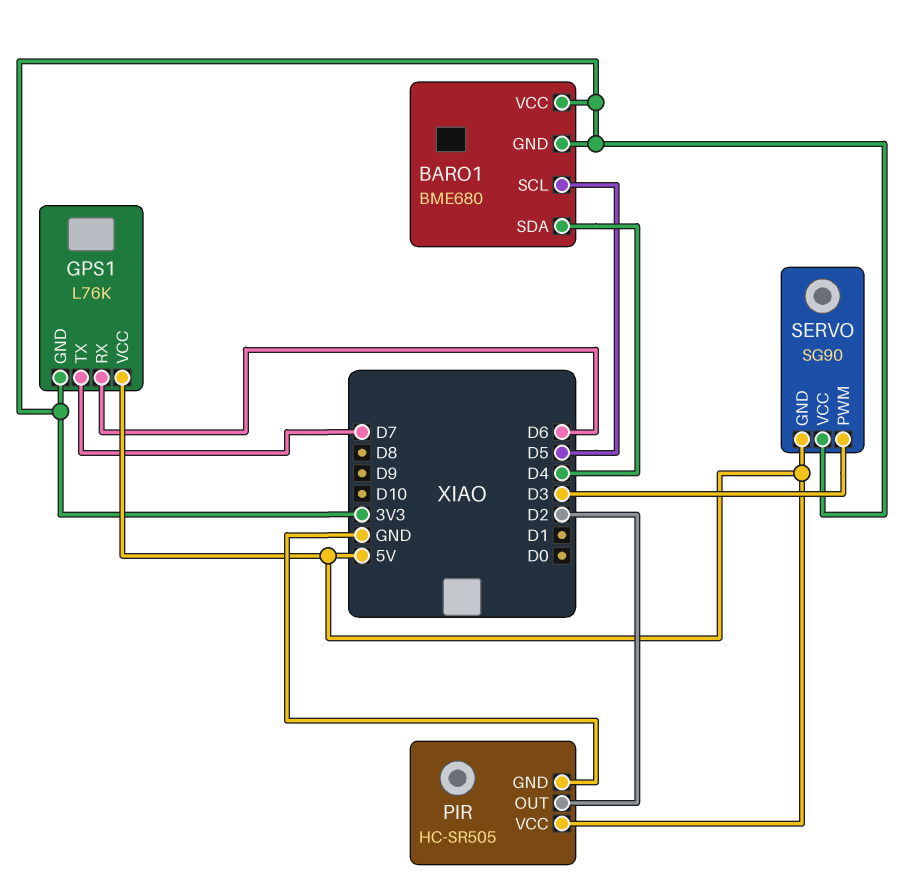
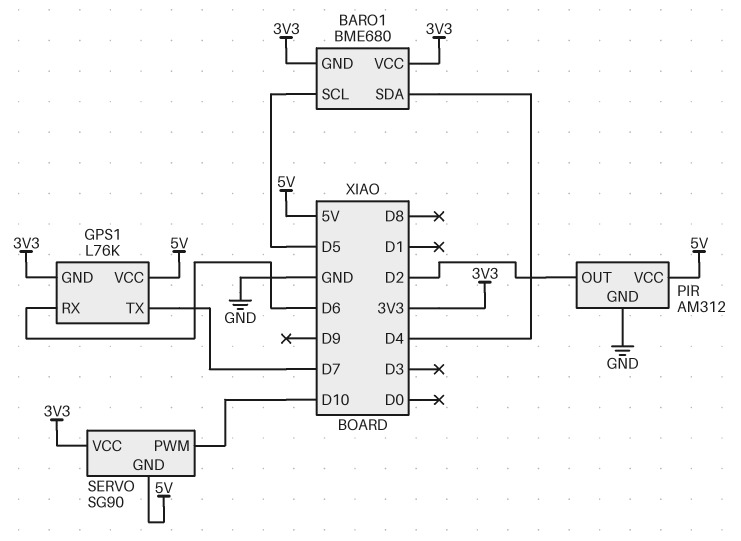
PIR: HC-SR505 -> AM312
SERVO pin PWM: D3 -> D10

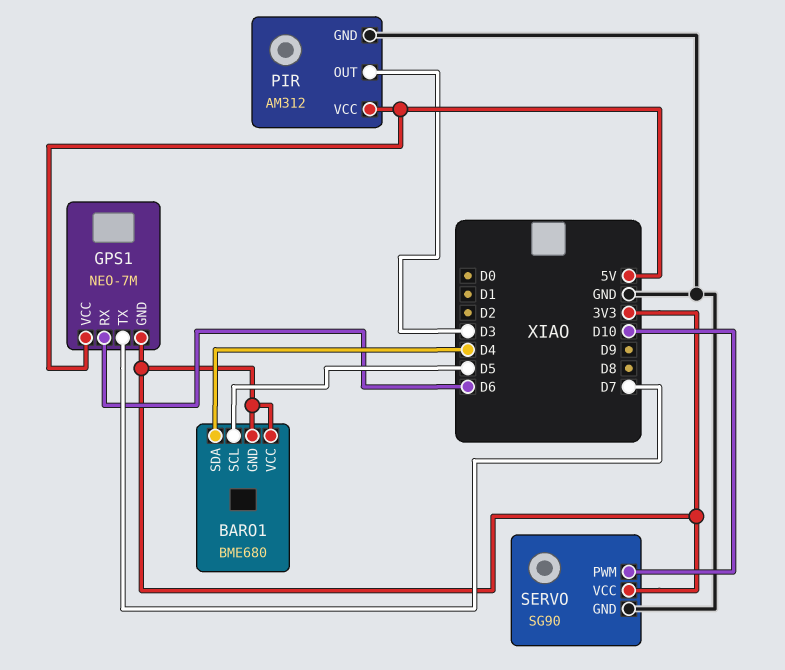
GPS1: L76K -> NEO-7M
PIR pin OUT: D2 -> D3
SERVO pin GND: 5V -> GND

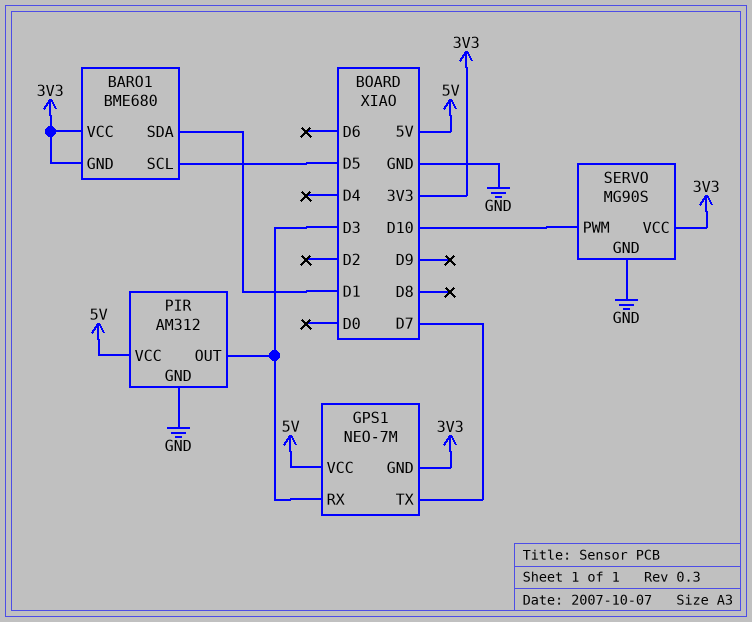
BARO1 pin SDA: D4 -> D1
GPS1 pin RX: D6 -> D3
SERVO: SG90 -> MG90S

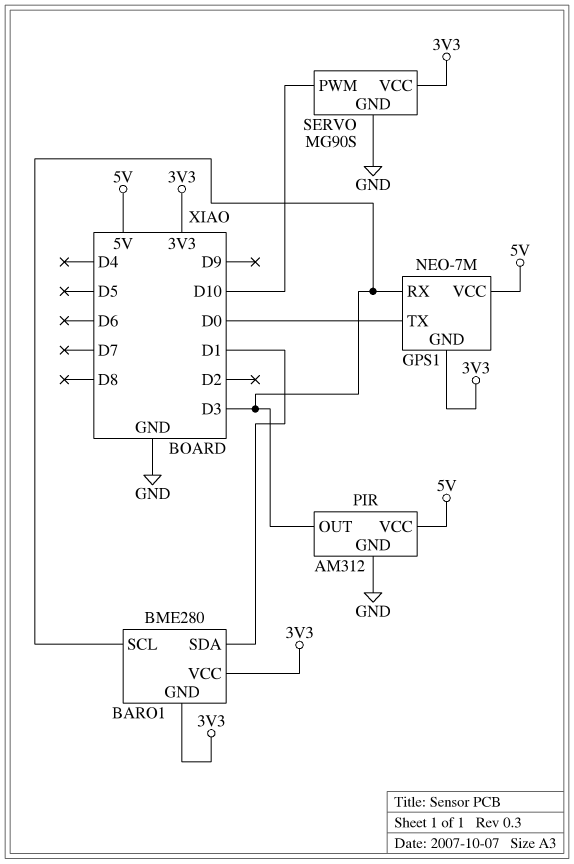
BARO1: BME680 -> BME280
BARO1 pin SCL: D5 -> D3
GPS1 pin TX: D7 -> D0

